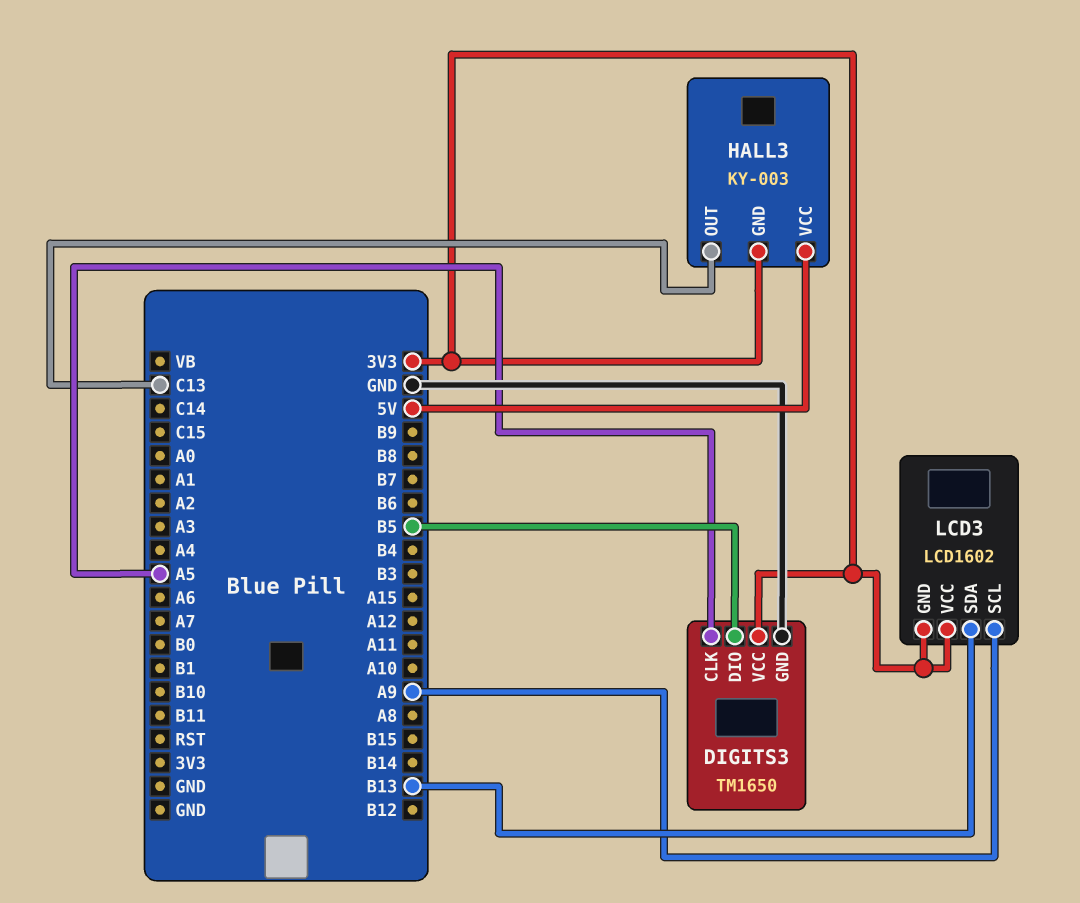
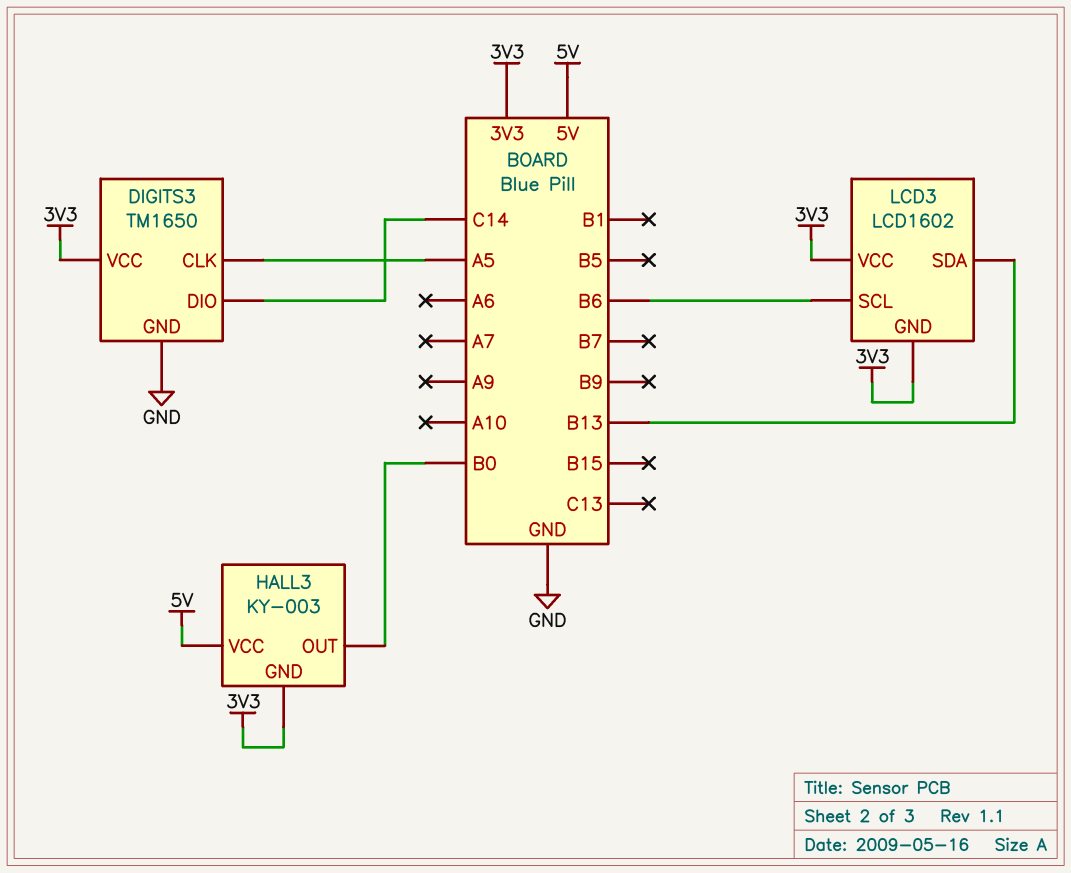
DIGITS3 pin DIO: B5 -> C14
HALL3 pin OUT: C13 -> B0
LCD3 pin SCL: A9 -> B6

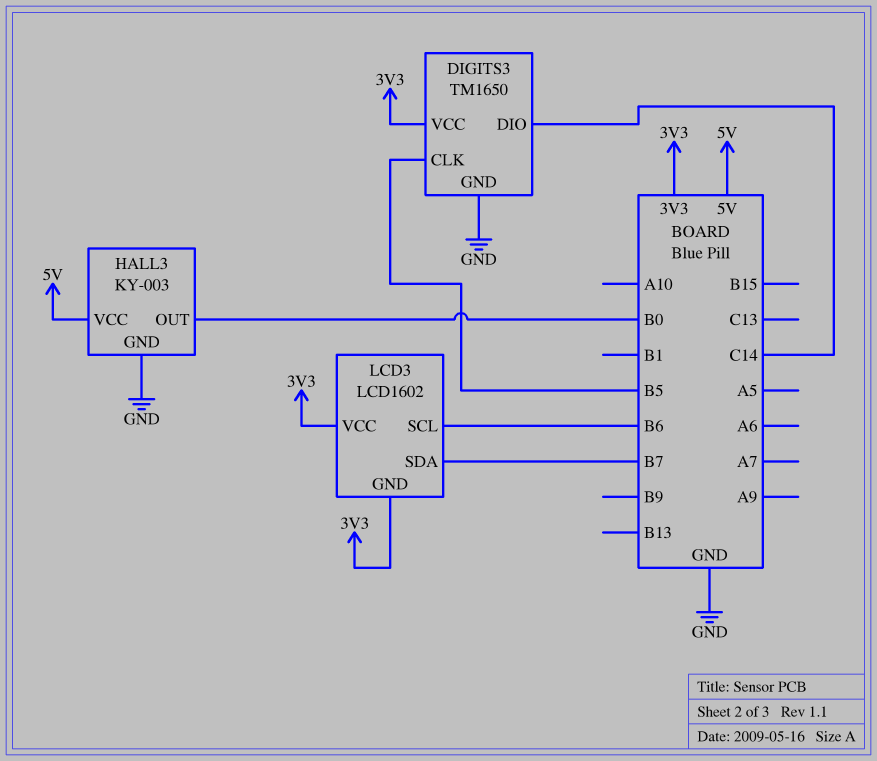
DIGITS3 pin CLK: A5 -> B5
HALL3 pin GND: 3V3 -> GND
LCD3 pin SDA: B13 -> B7

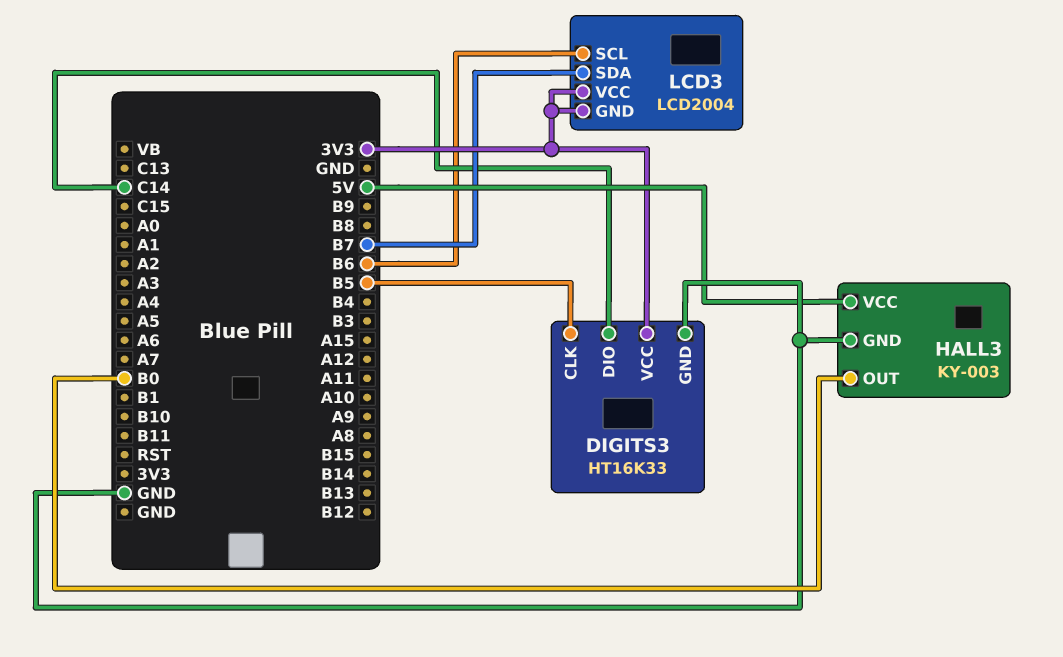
DIGITS3: TM1650 -> HT16K33
LCD3: LCD1602 -> LCD2004

